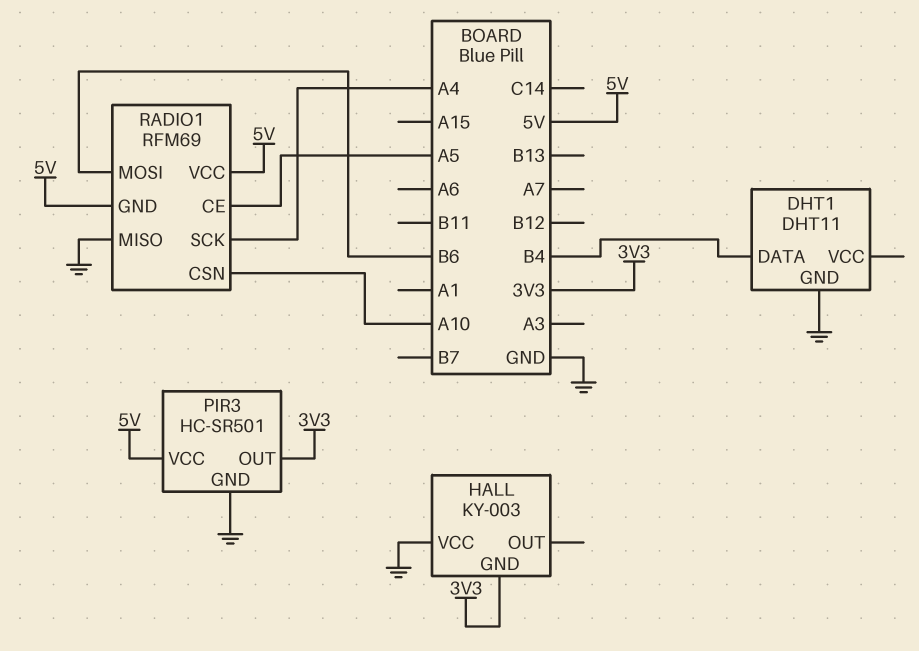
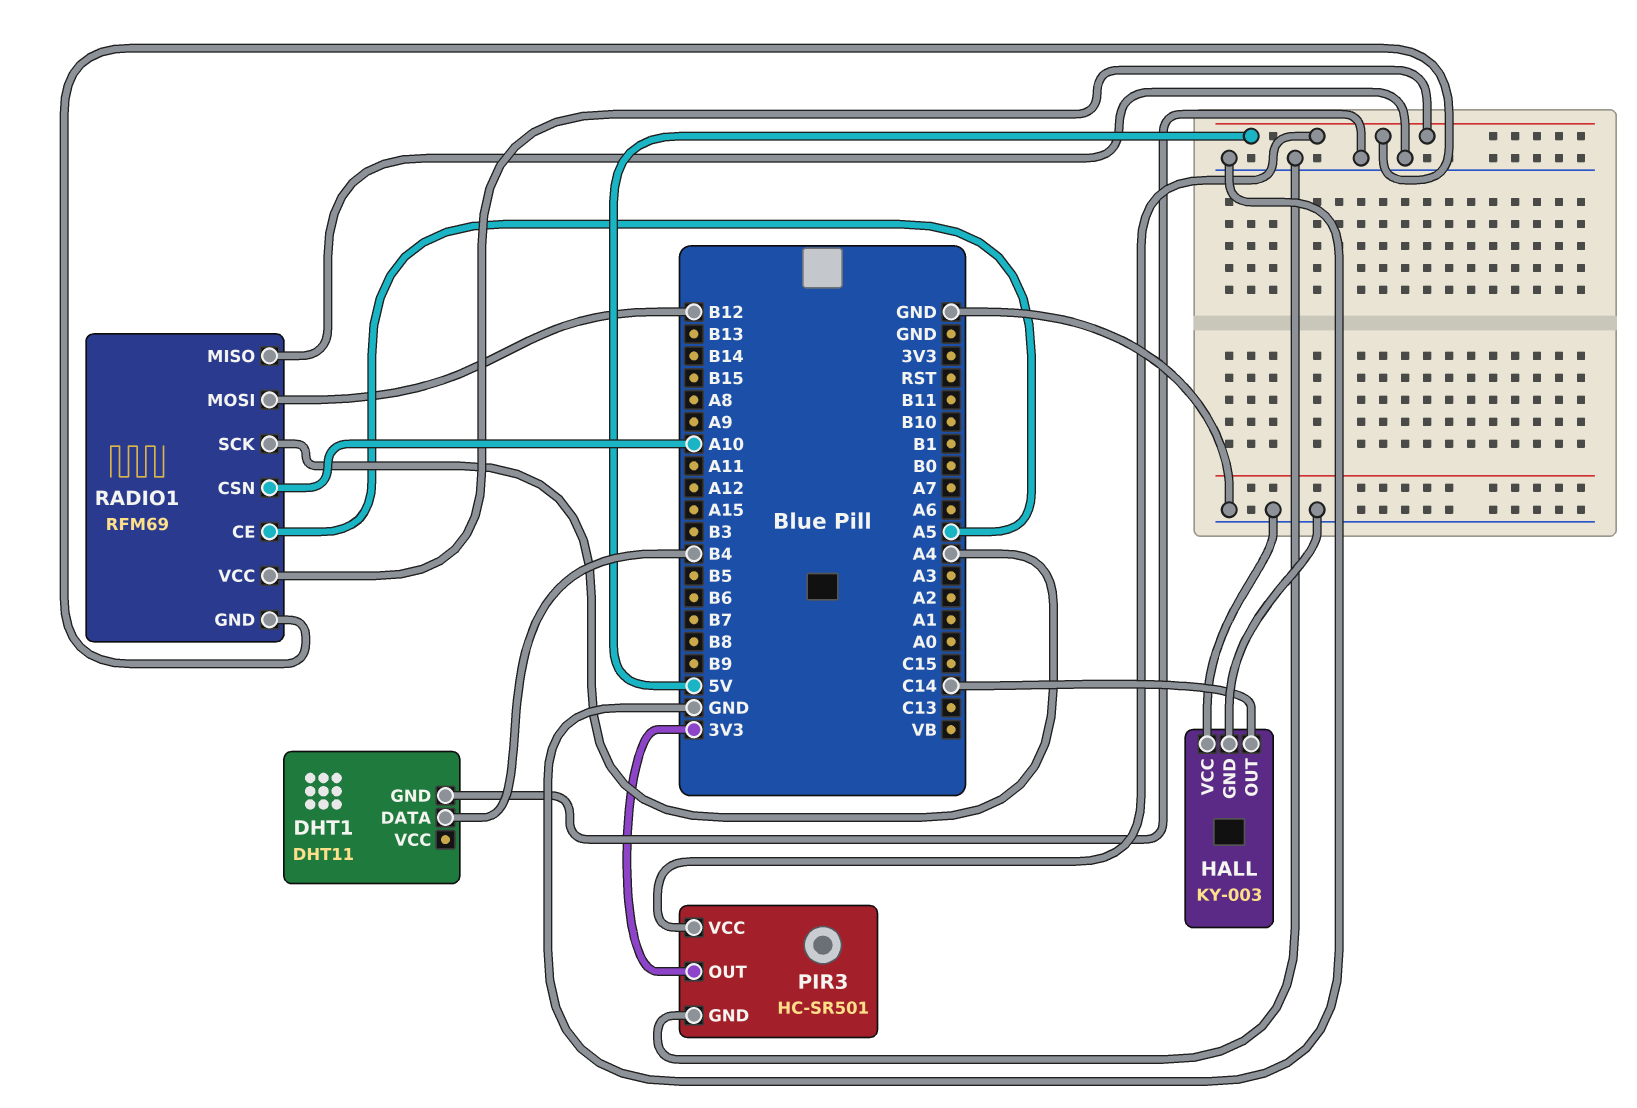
HALL pin GND: 3V3 -> GND
HALL pin OUT: none -> C14
RADIO1 pin MOSI: B6 -> B12

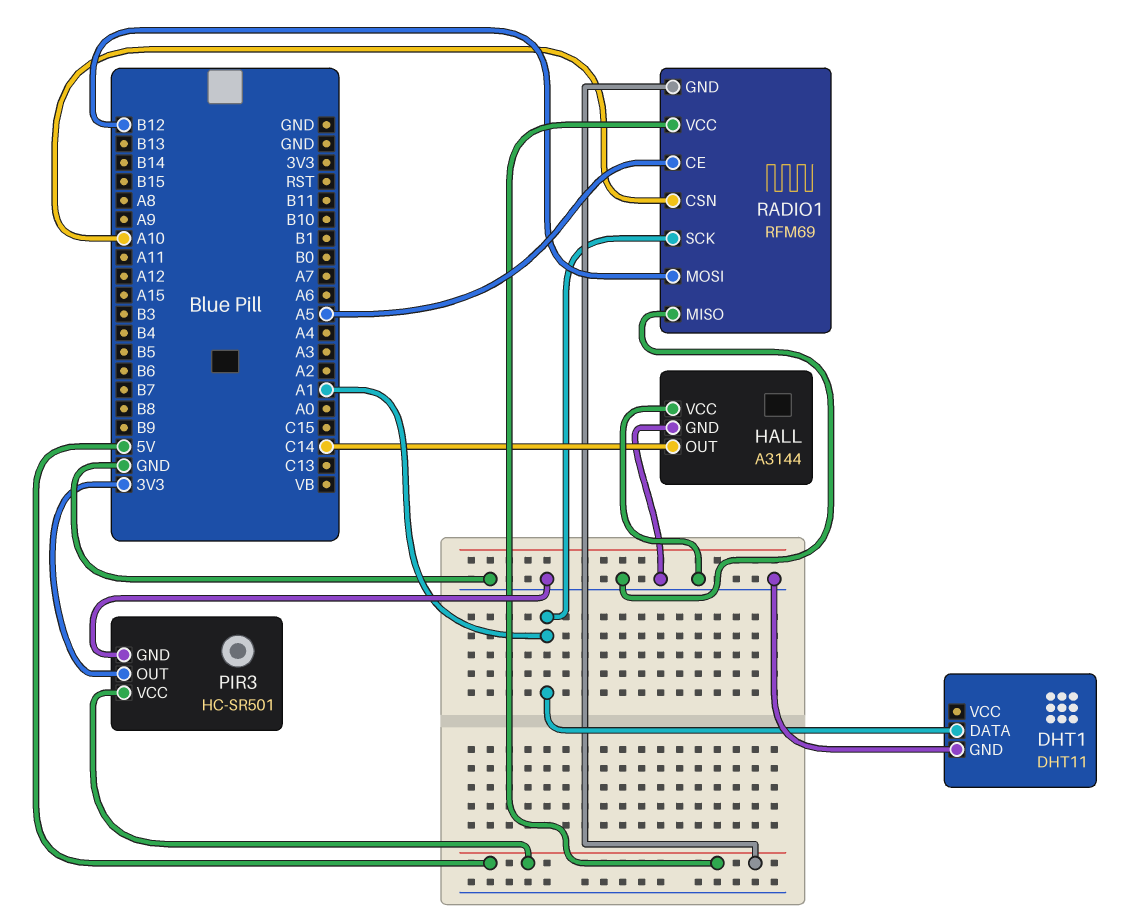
DHT1 pin DATA: B4 -> A1
HALL: KY-003 -> A3144
RADIO1 pin SCK: A4 -> A1

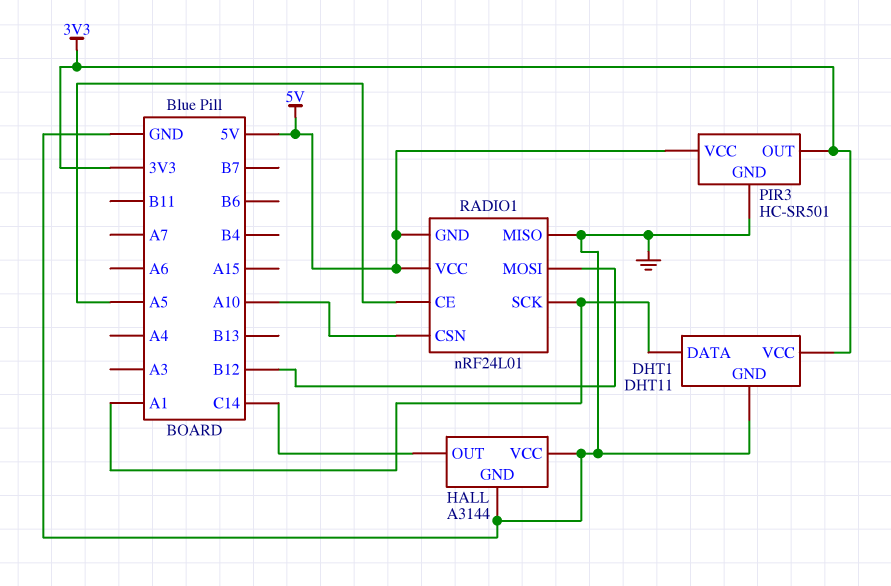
DHT1 pin VCC: none -> 3V3
RADIO1: RFM69 -> nRF24L01

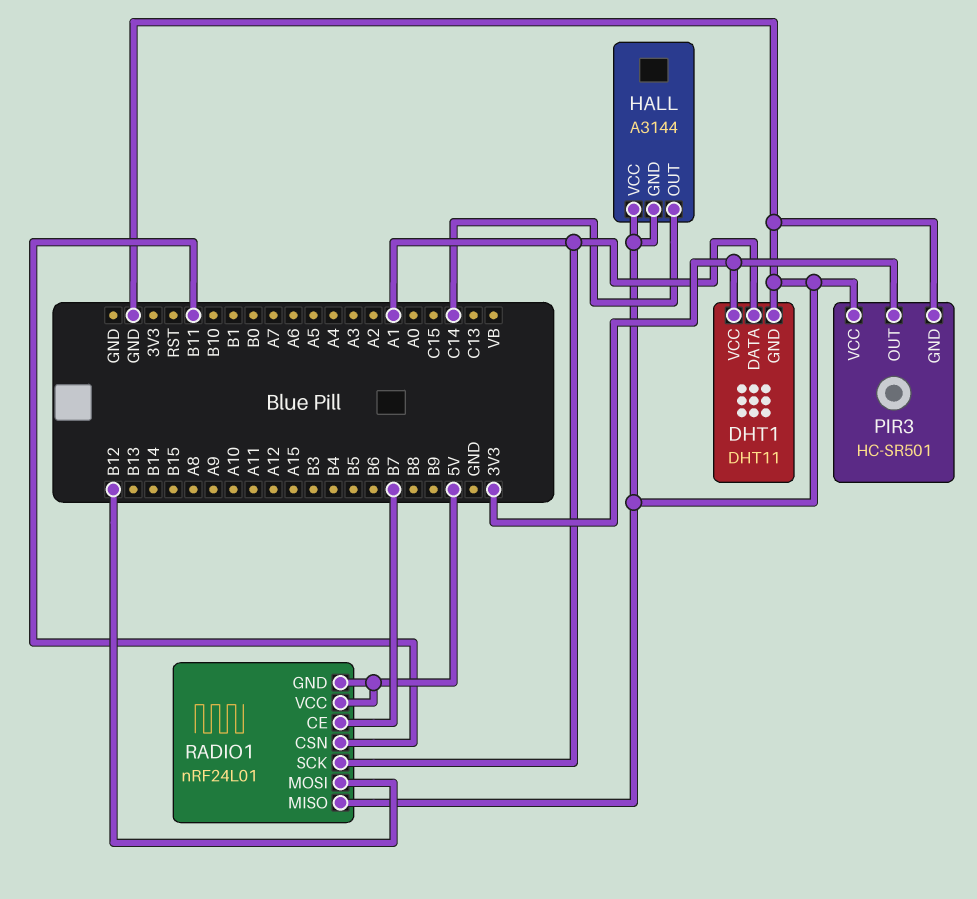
PIR3 pin VCC: 5V -> GND
RADIO1 pin CE: A5 -> B7
RADIO1 pin CSN: A10 -> B11

